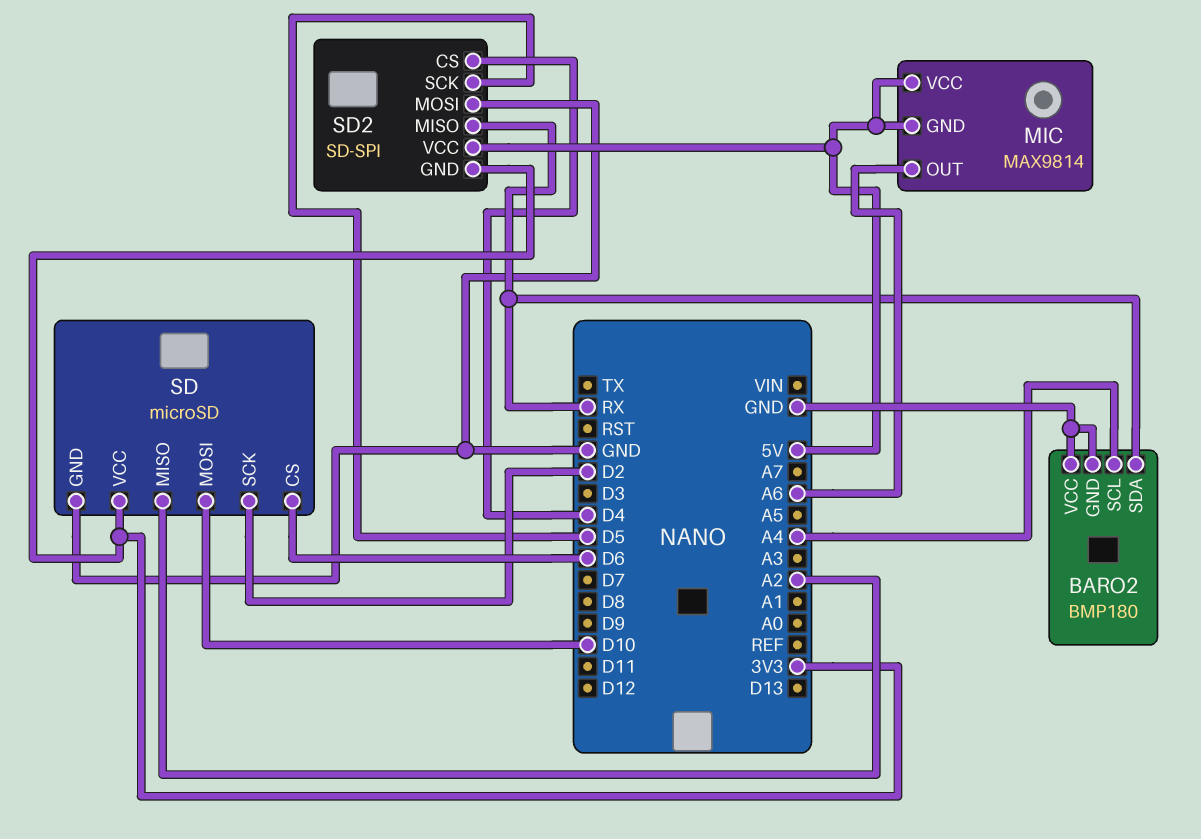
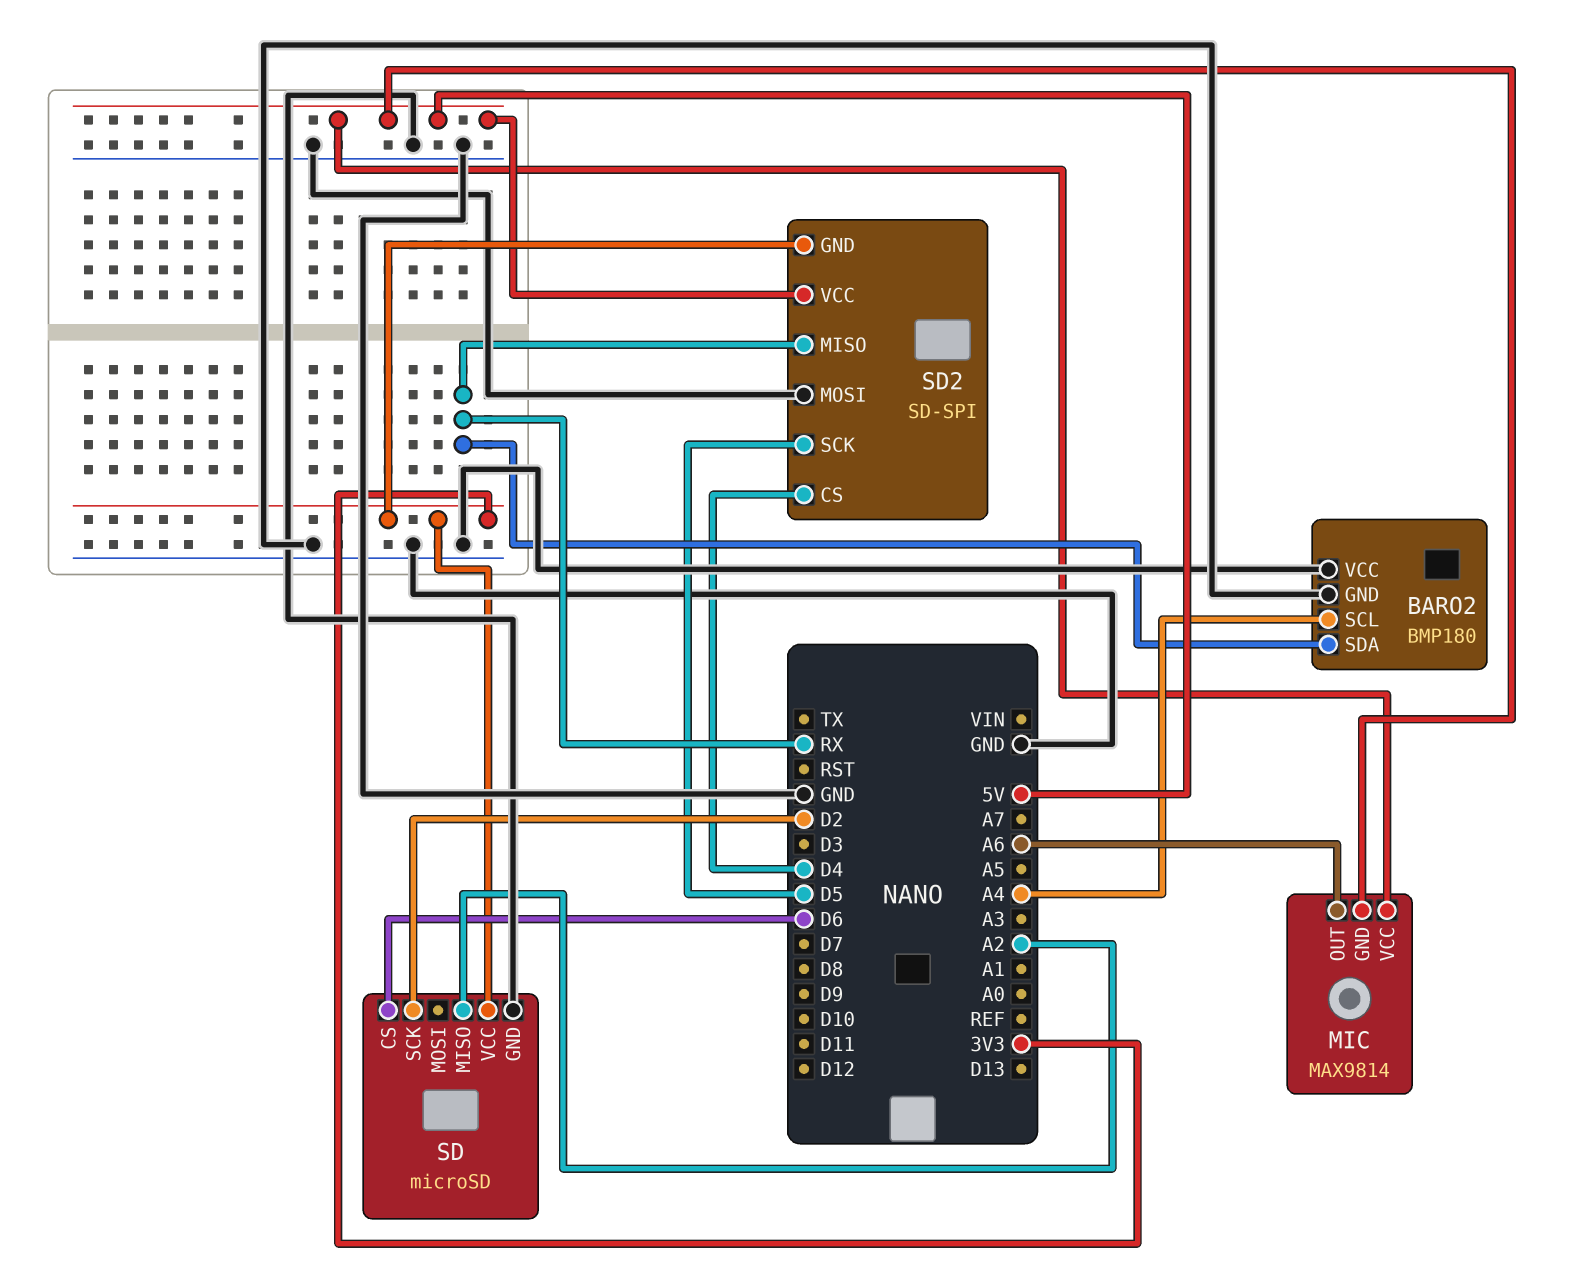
SD pin MOSI: D10 -> none

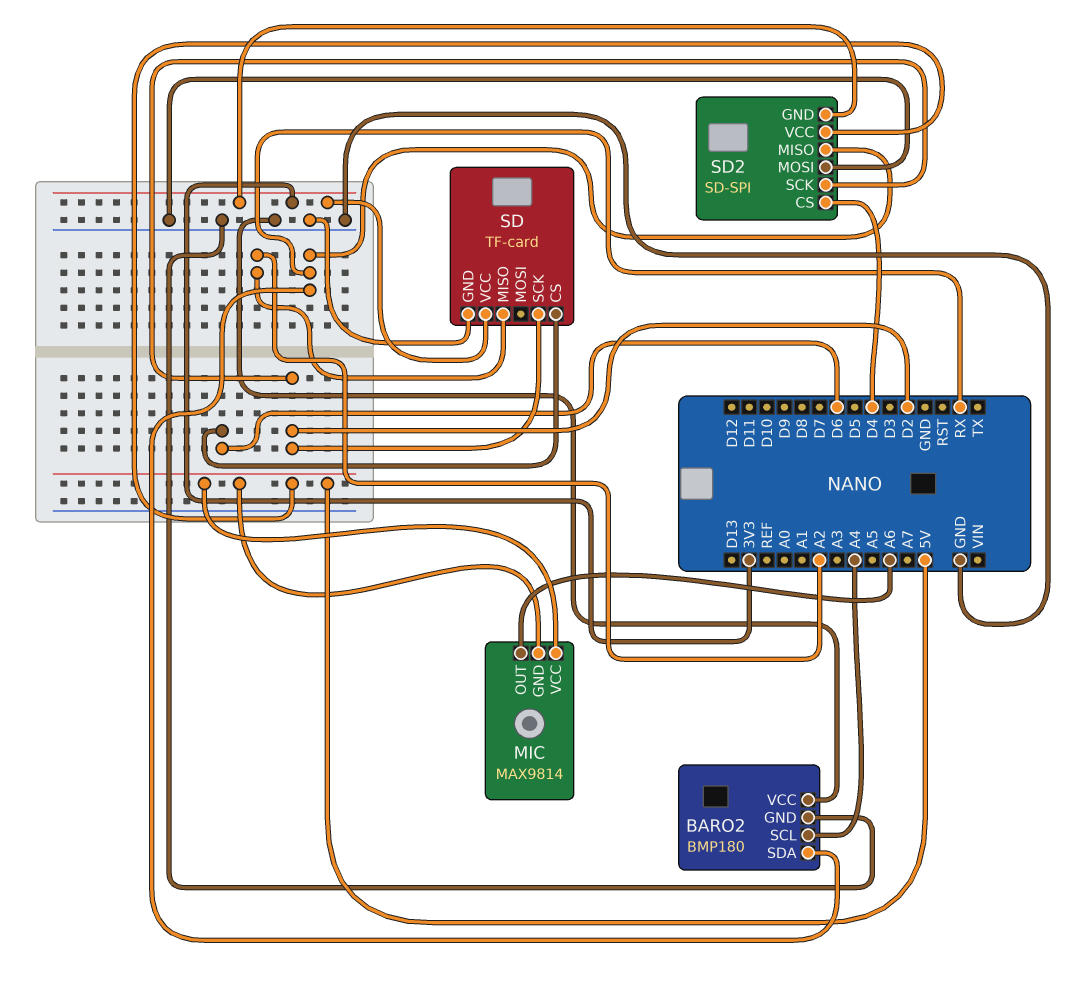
SD: microSD -> TF-card
SD2 pin SCK: D5 -> D2

